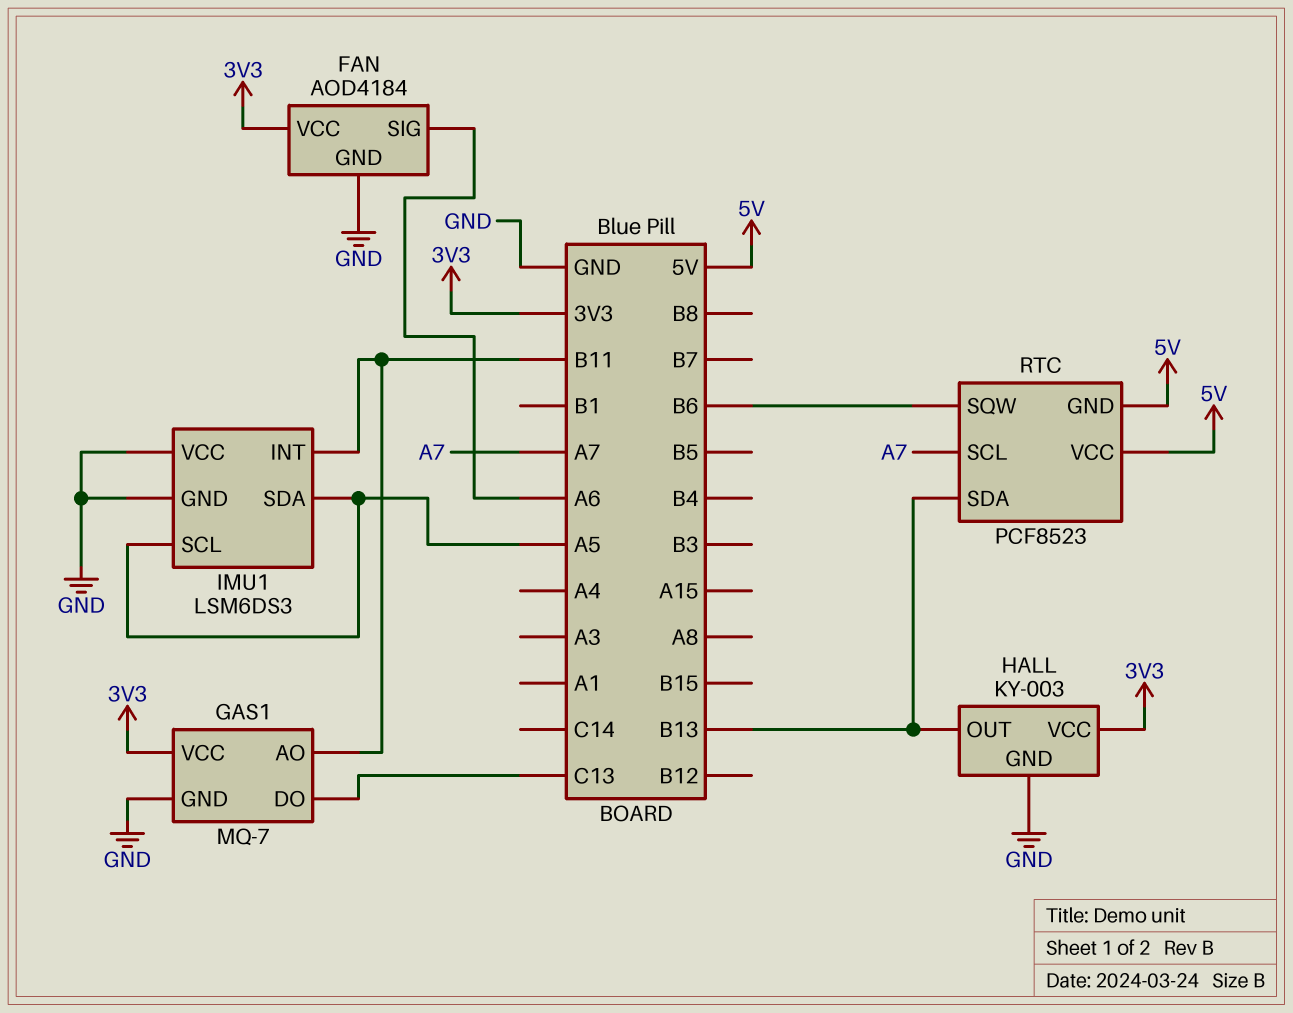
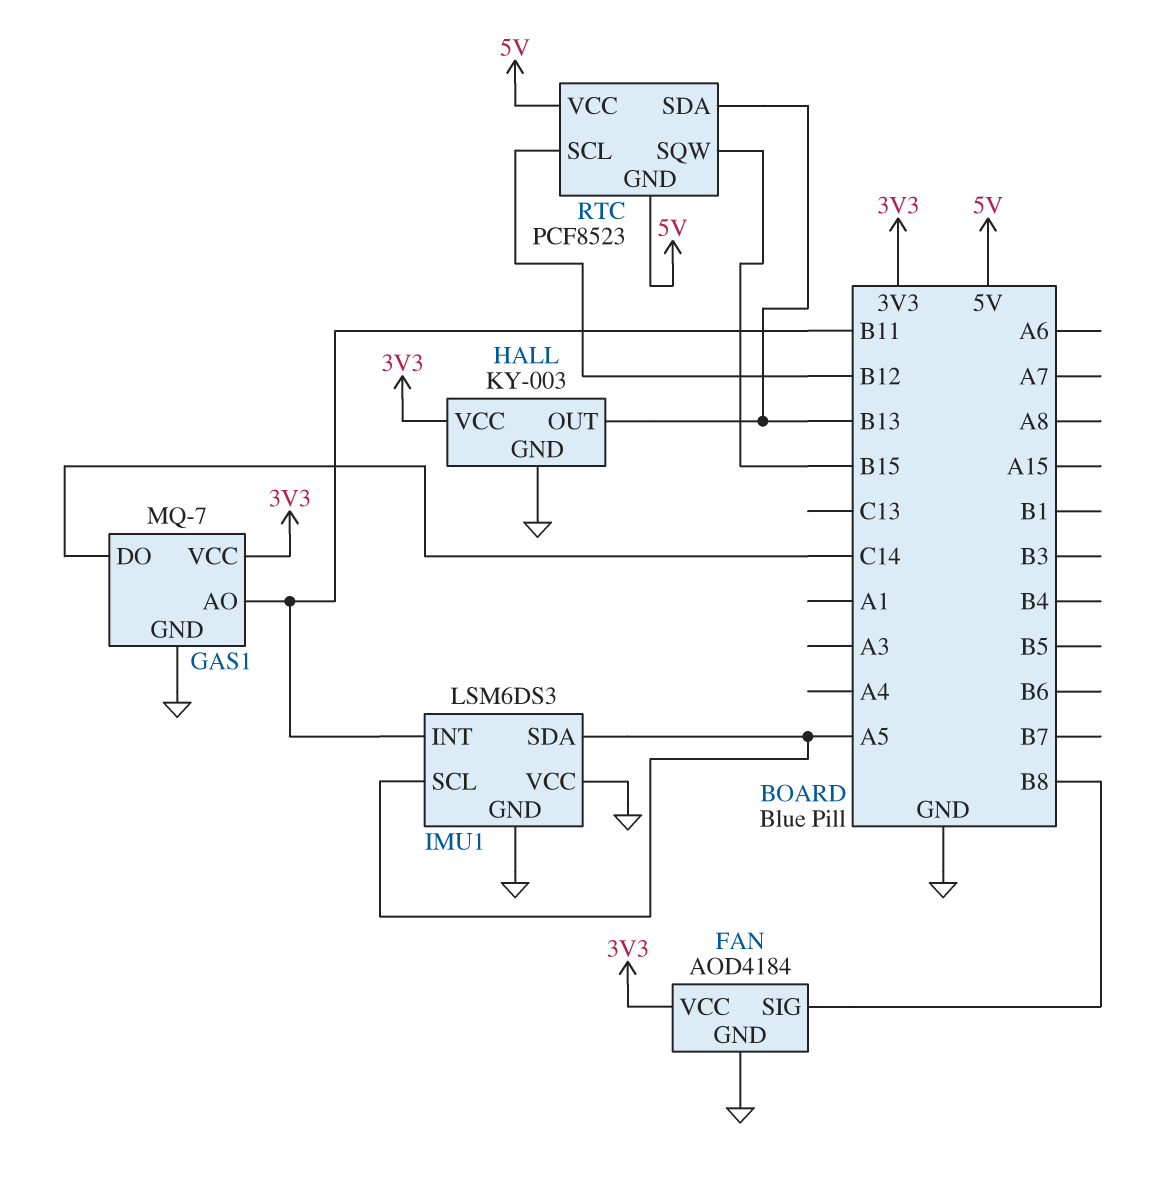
FAN pin SIG: A6 -> B8
GAS1 pin DO: C13 -> C14
RTC pin SCL: A7 -> B12
RTC pin SQW: B6 -> B15

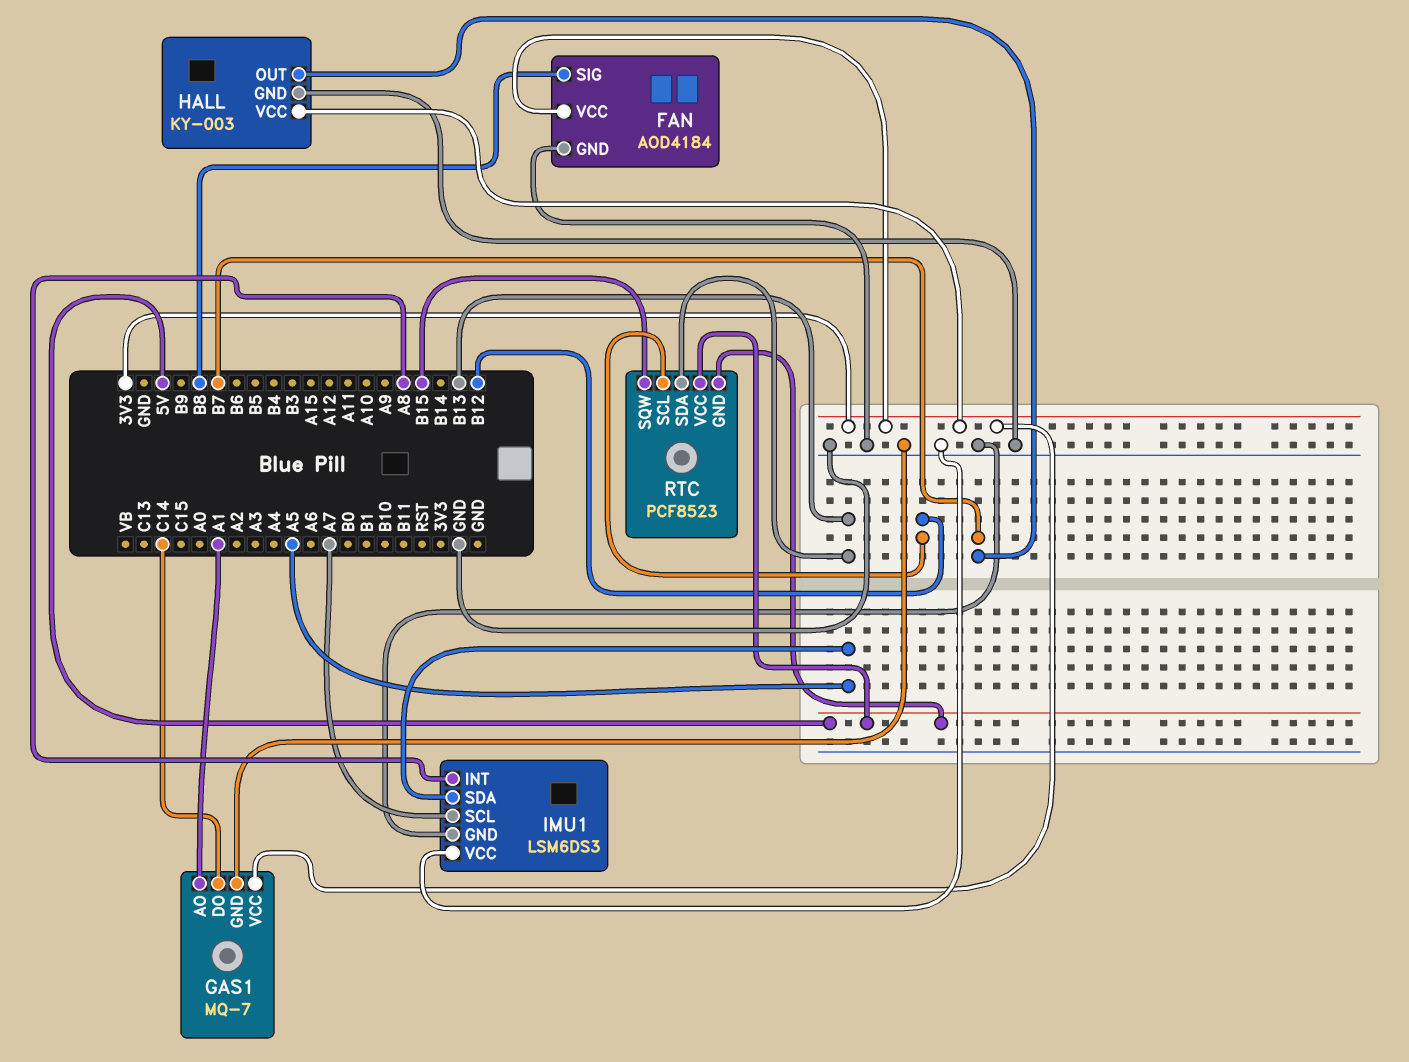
GAS1 pin AO: B11 -> A1
HALL pin OUT: B13 -> B7
IMU1 pin INT: B11 -> A8
IMU1 pin SCL: A5 -> A7

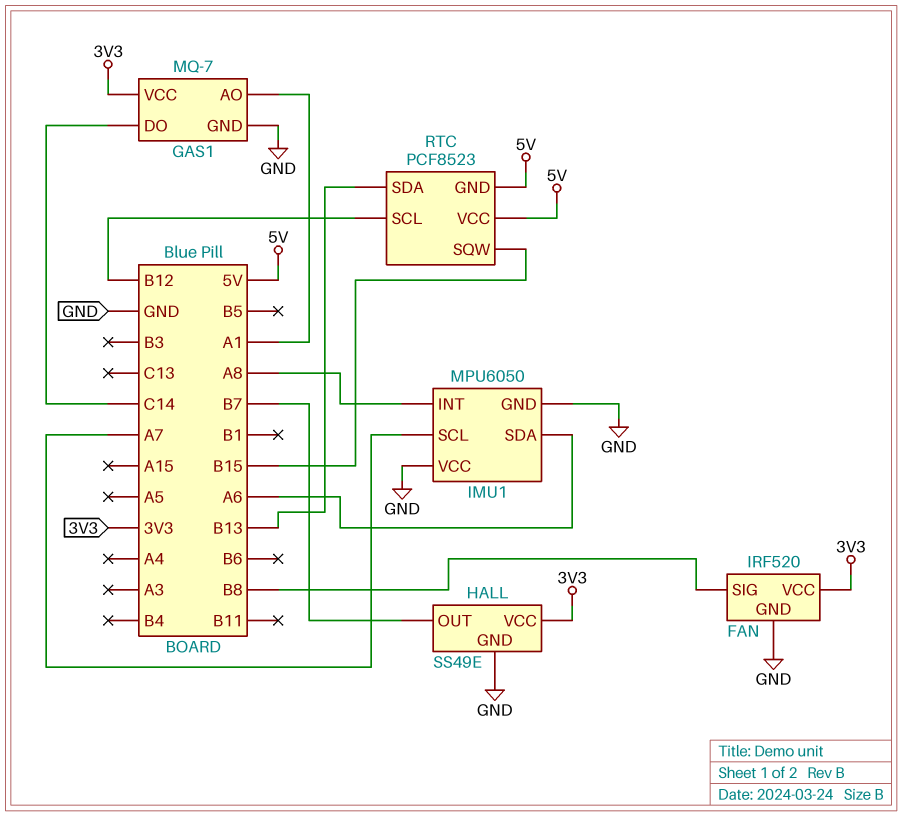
FAN: AOD4184 -> IRF520
HALL: KY-003 -> SS49E
IMU1: LSM6DS3 -> MPU6050
IMU1 pin SDA: A5 -> A6

